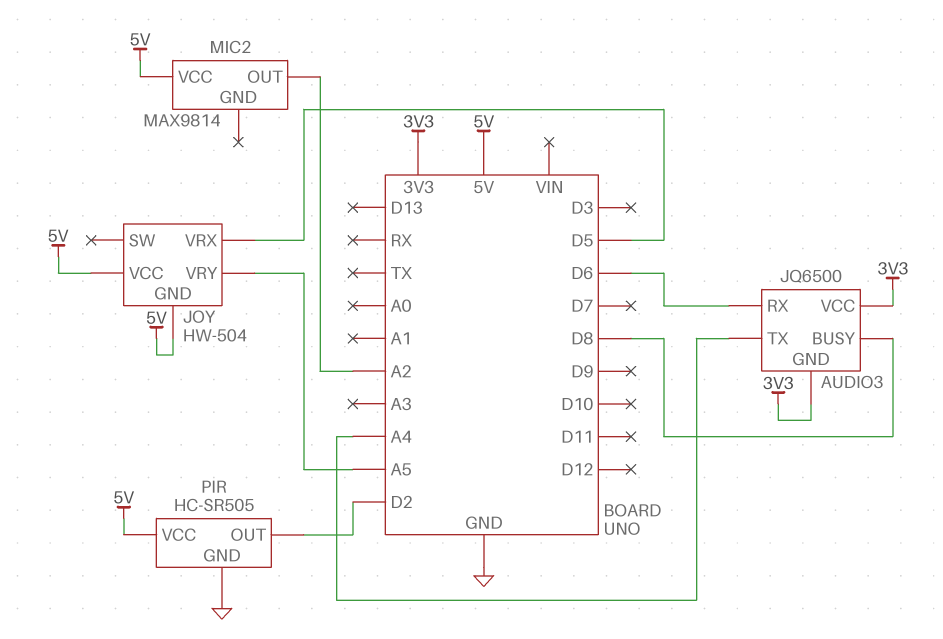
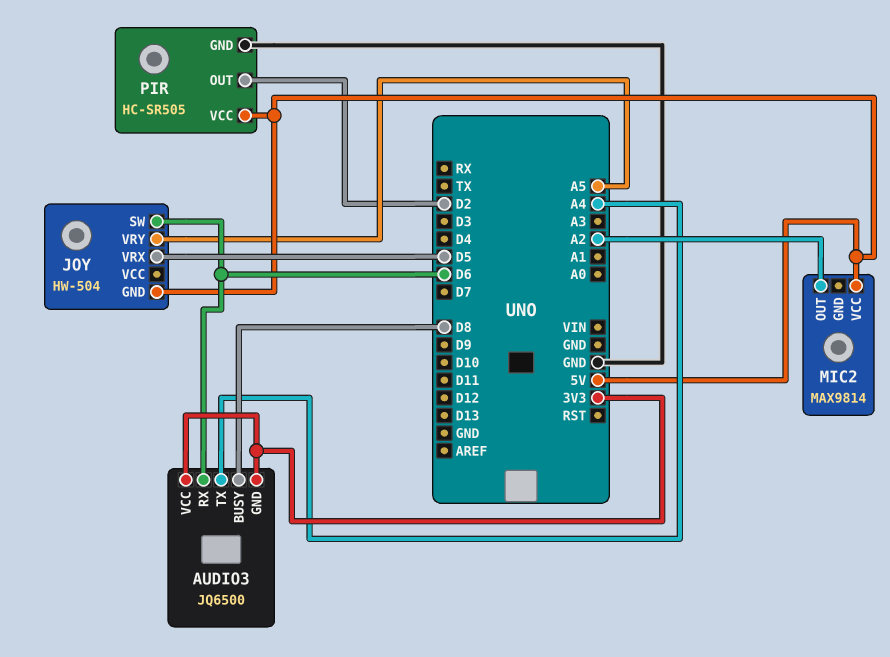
JOY pin SW: none -> D6
JOY pin VCC: 5V -> none

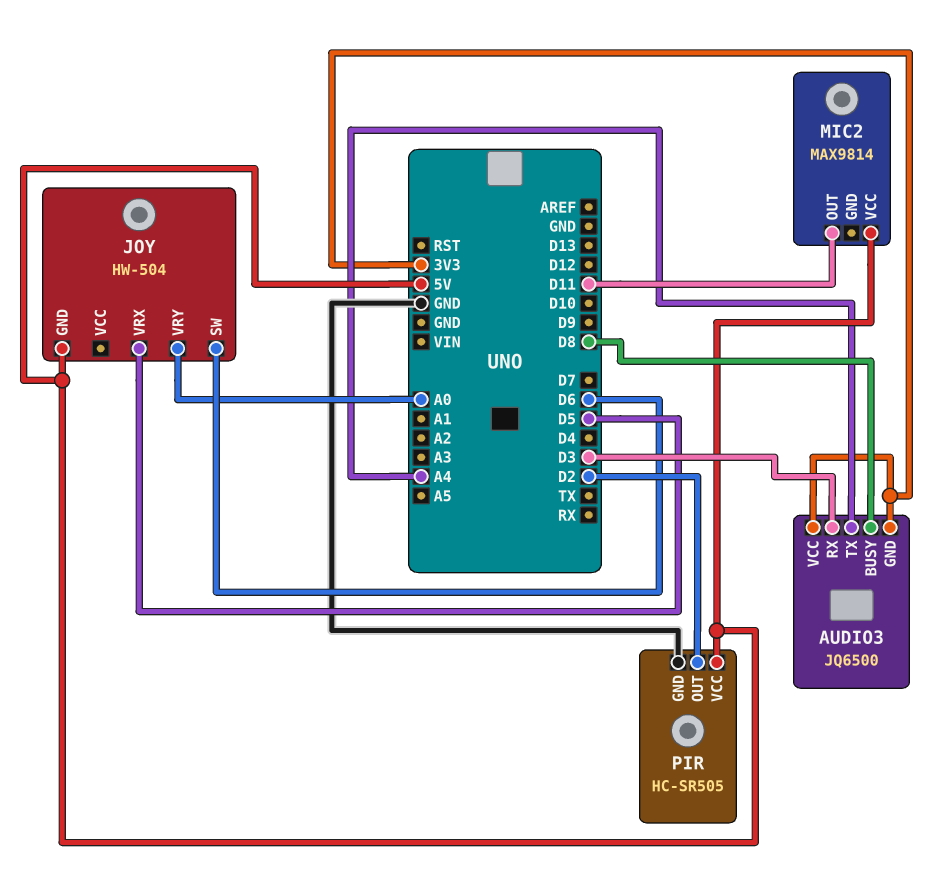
AUDIO3 pin RX: D6 -> D3
JOY pin VRY: A5 -> A0
MIC2 pin OUT: A2 -> D11

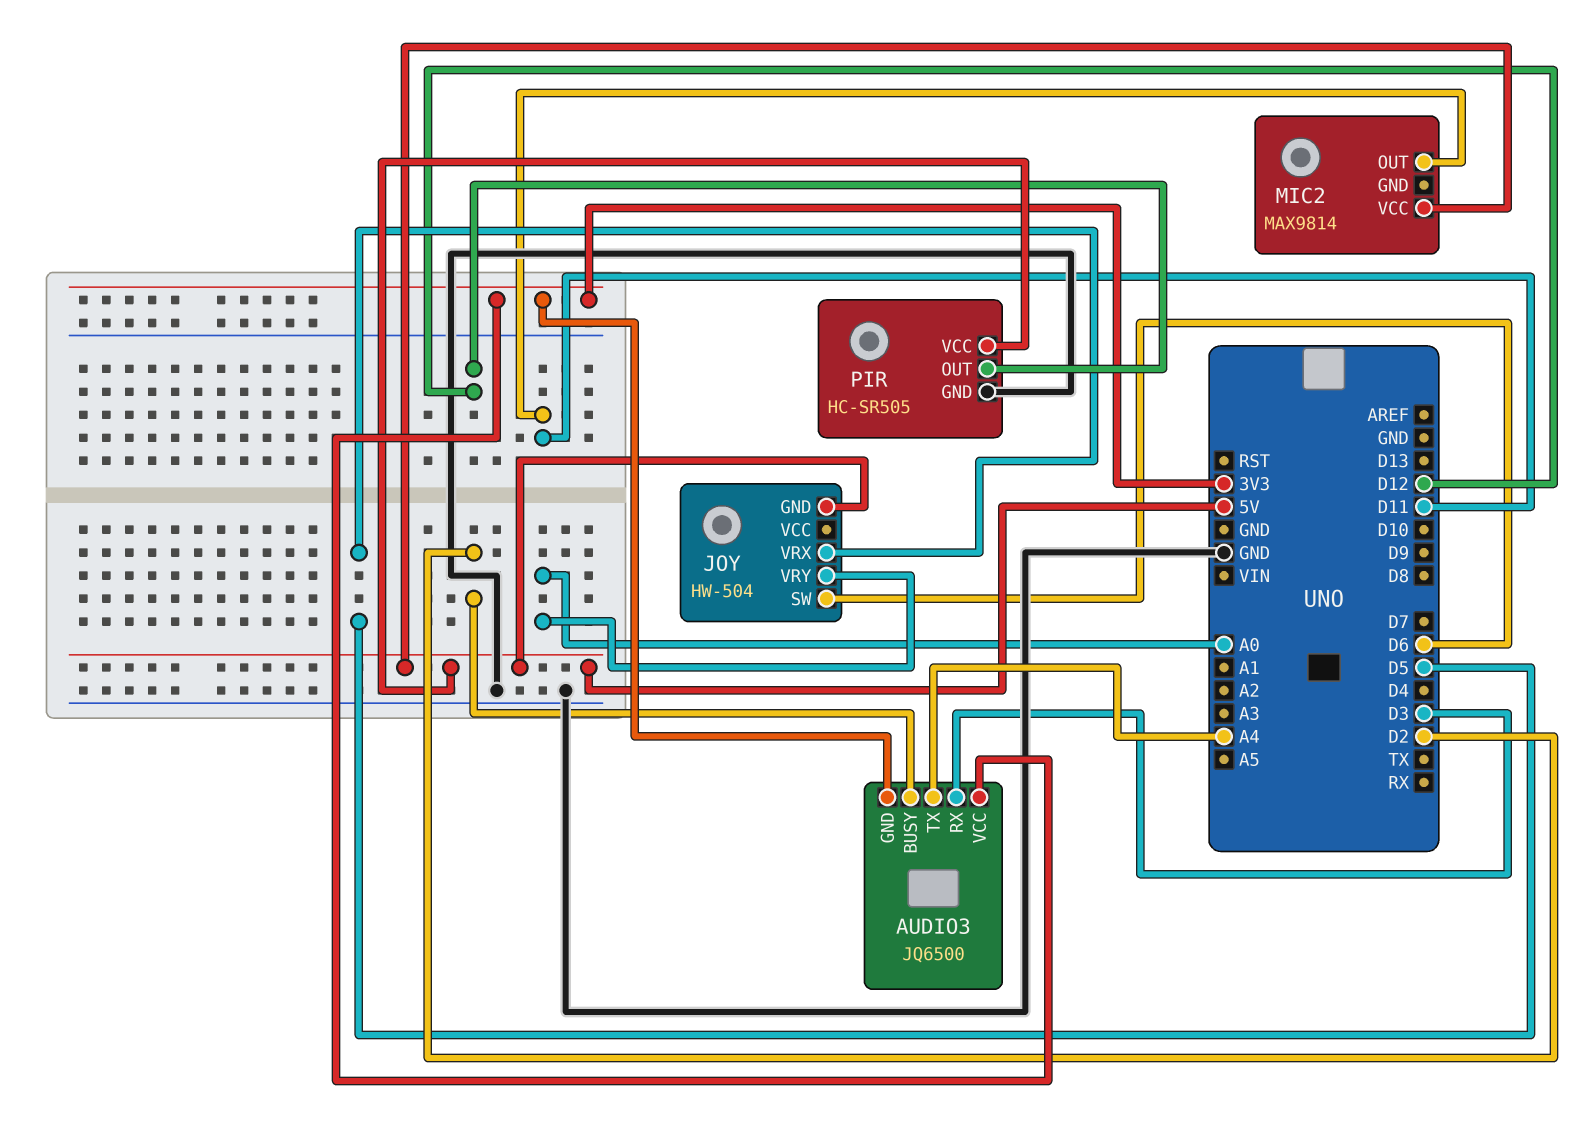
AUDIO3 pin BUSY: D8 -> D2
PIR pin OUT: D2 -> D12

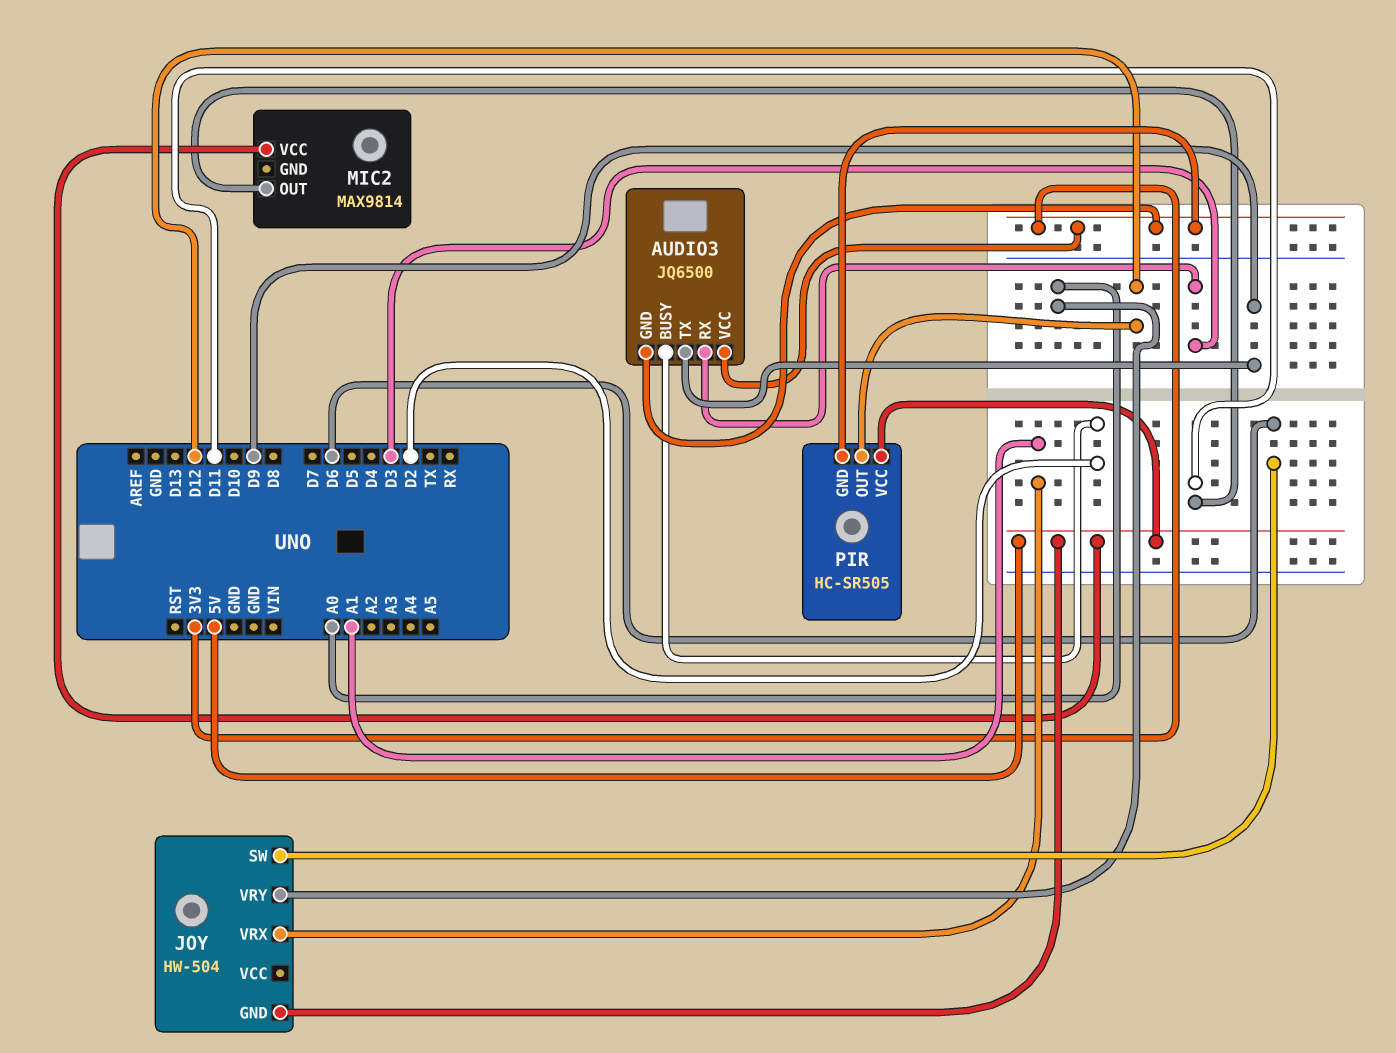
AUDIO3 pin TX: A4 -> D9
JOY pin VRX: D5 -> A1
PIR pin GND: GND -> 3V3

